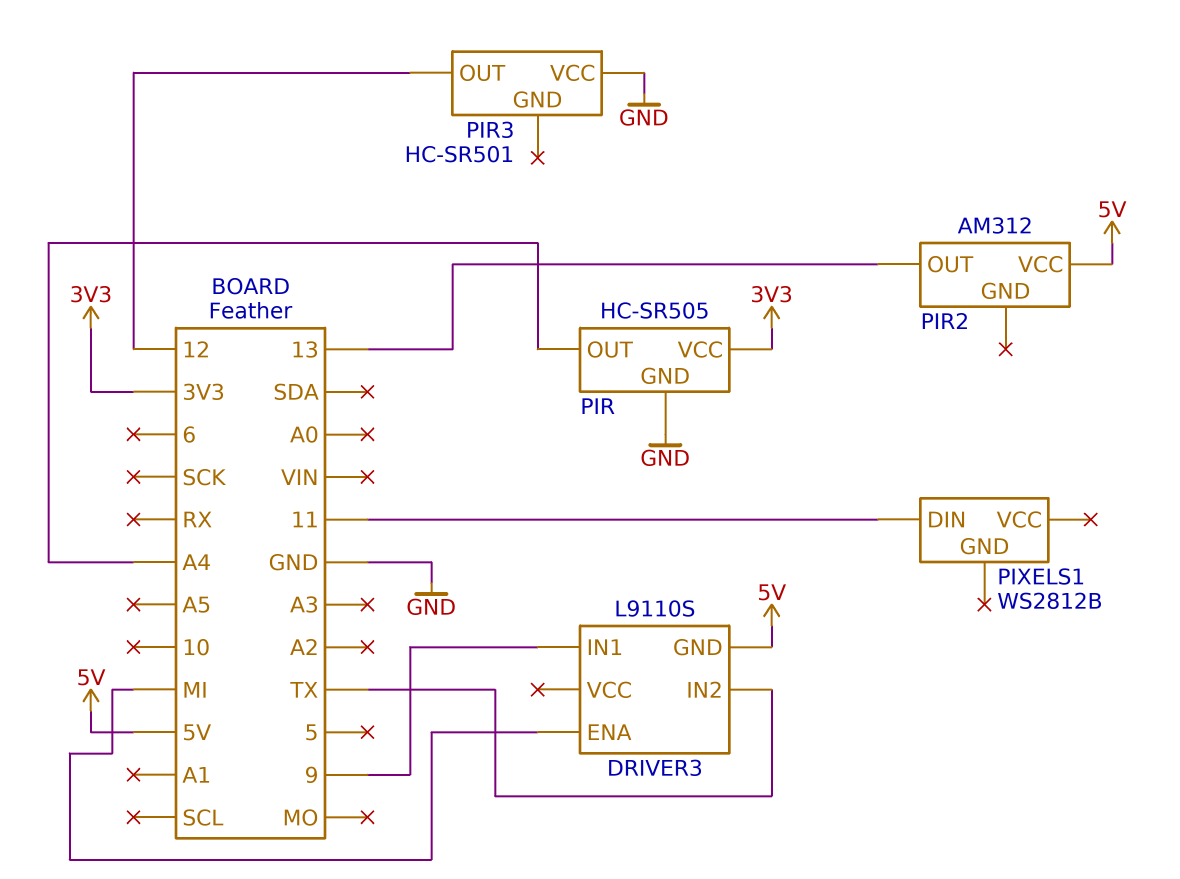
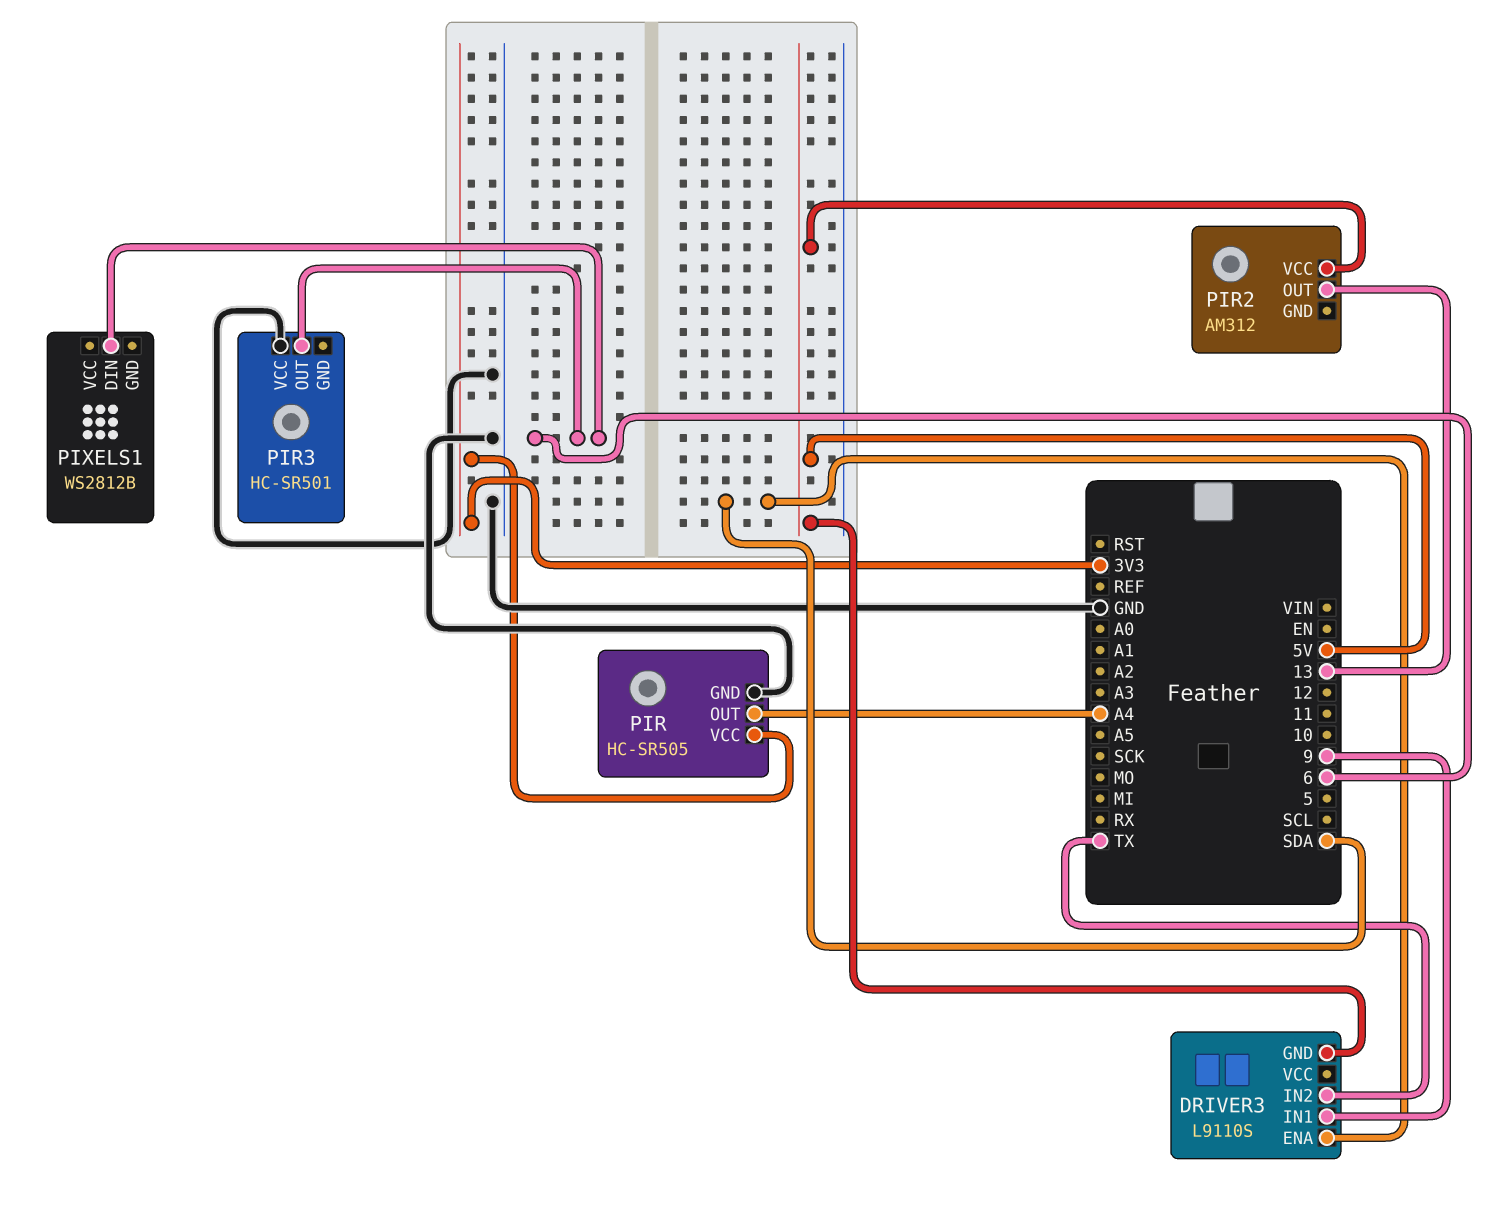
DRIVER3 pin ENA: MI -> SDA
PIR3 pin OUT: 12 -> 6
PIXELS1 pin DIN: 11 -> 6

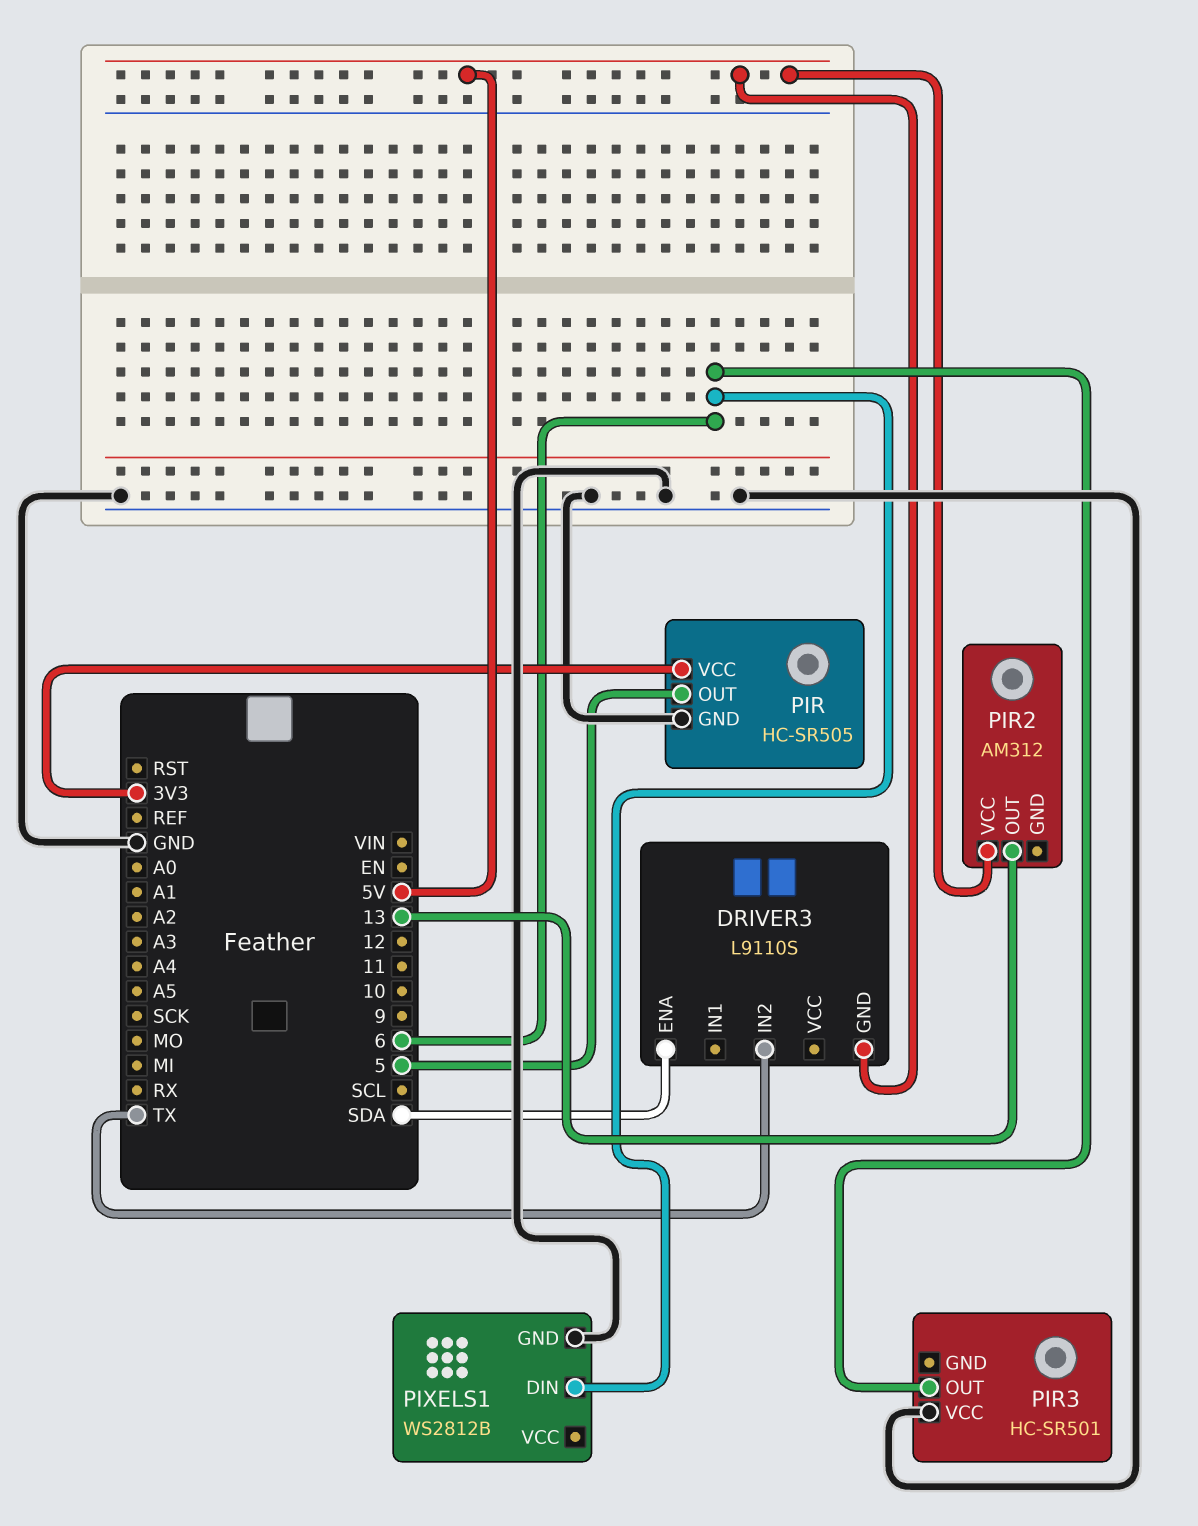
DRIVER3 pin IN1: 9 -> none
PIR pin OUT: A4 -> 5
PIXELS1 pin GND: none -> GND

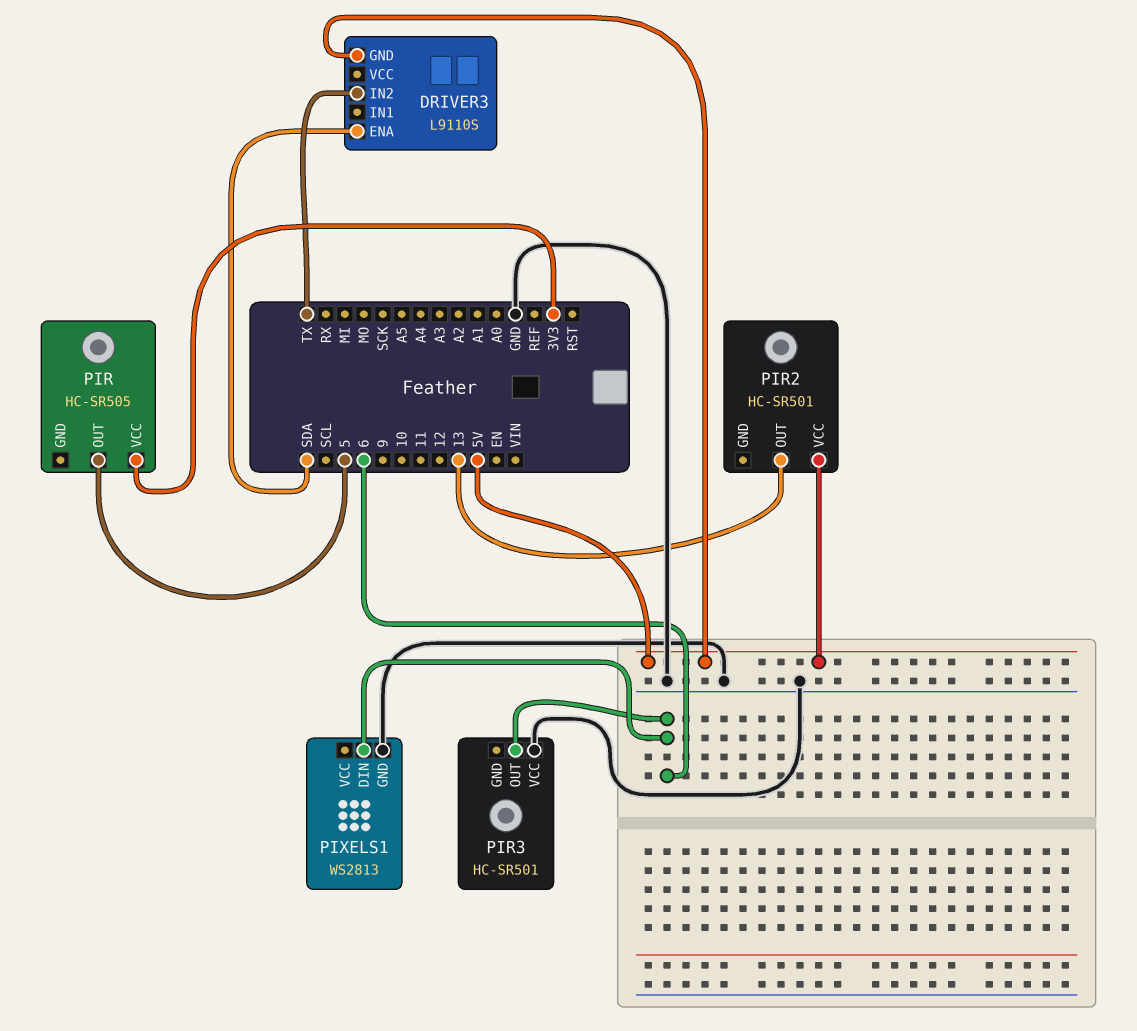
PIR pin GND: GND -> none
PIR2: AM312 -> HC-SR501
PIXELS1: WS2812B -> WS2813

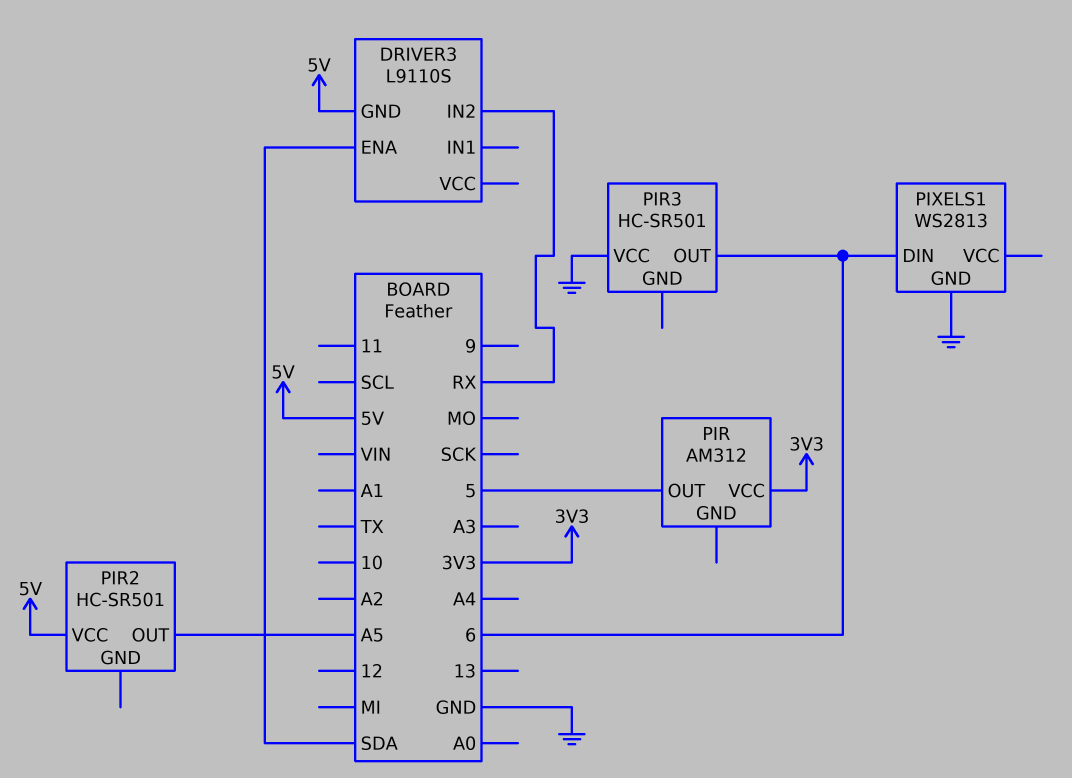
DRIVER3 pin IN2: TX -> RX
PIR: HC-SR505 -> AM312
PIR2 pin OUT: 13 -> A5

